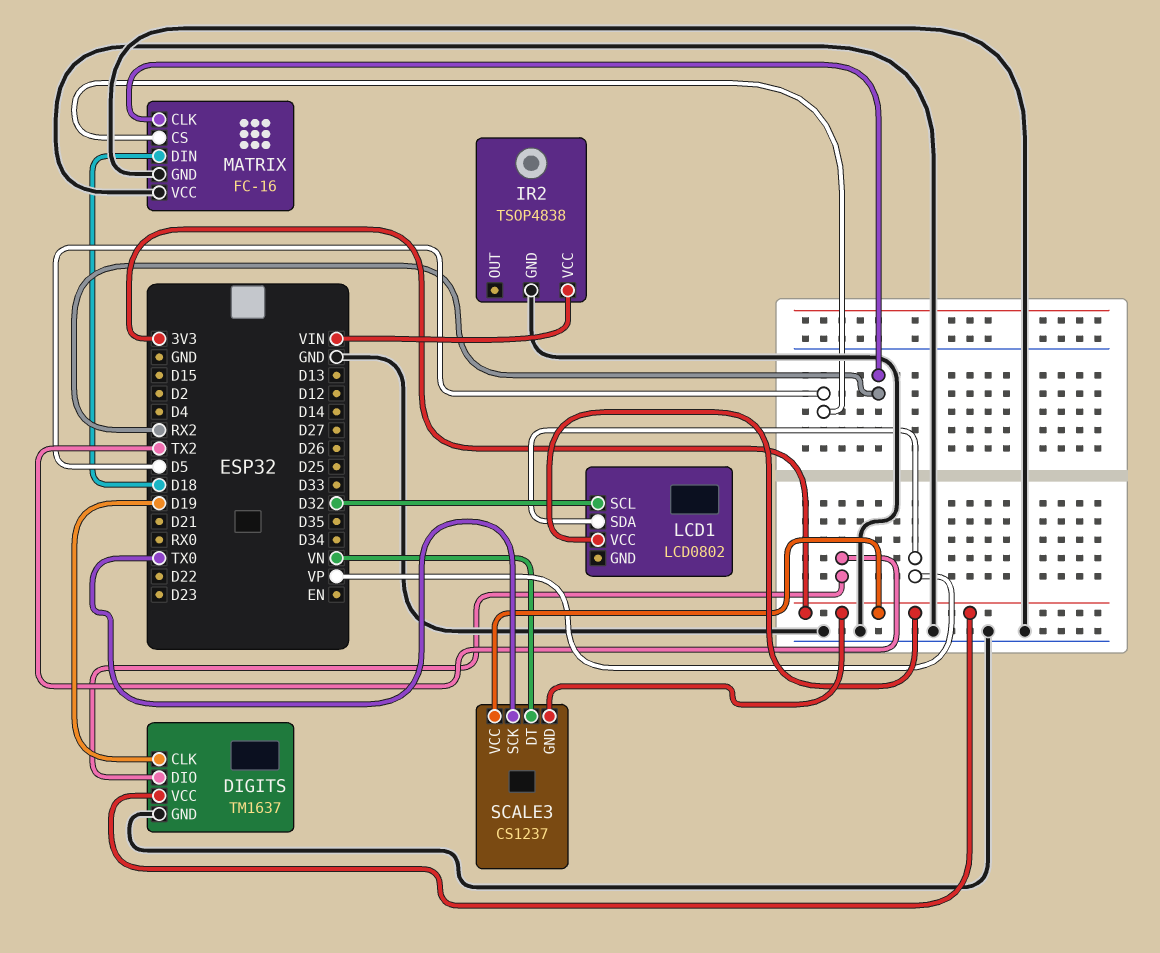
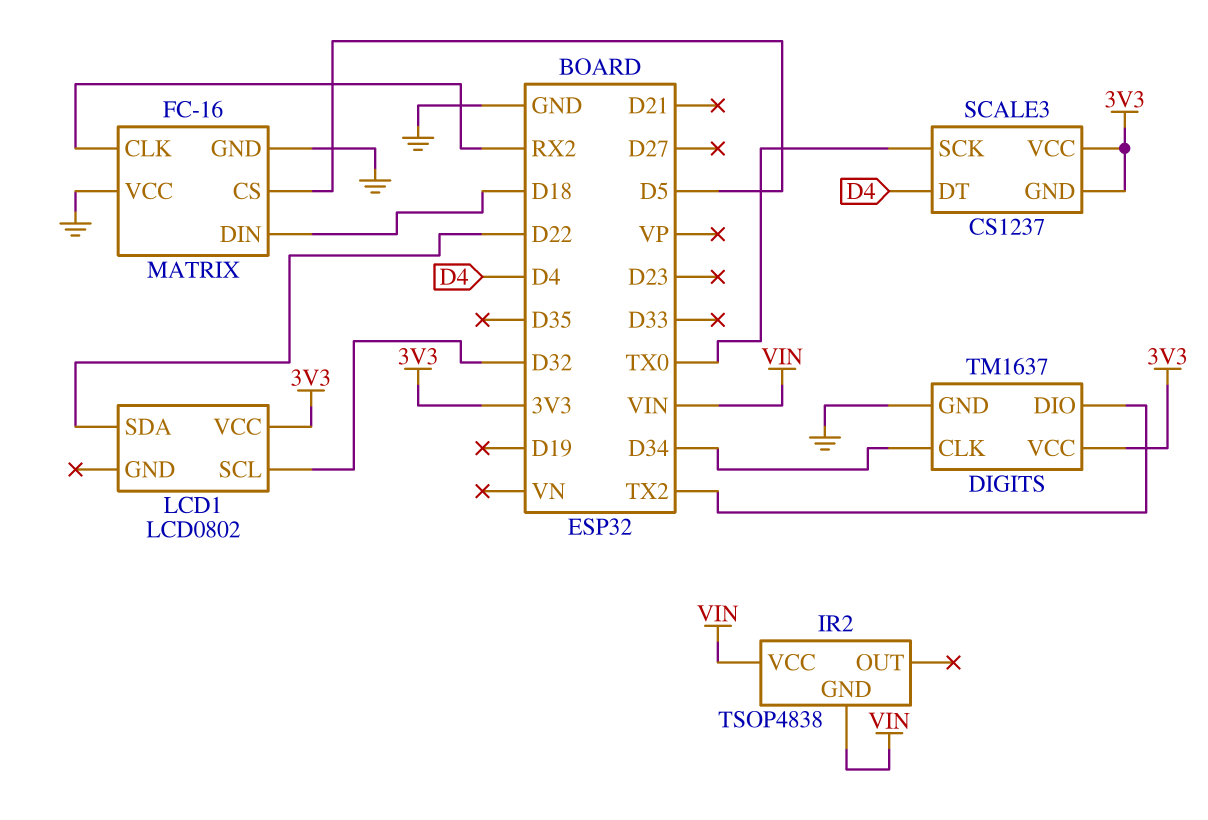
DIGITS pin CLK: D19 -> D34
IR2 pin GND: GND -> VIN
LCD1 pin SDA: VP -> D22
SCALE3 pin DT: VN -> D4

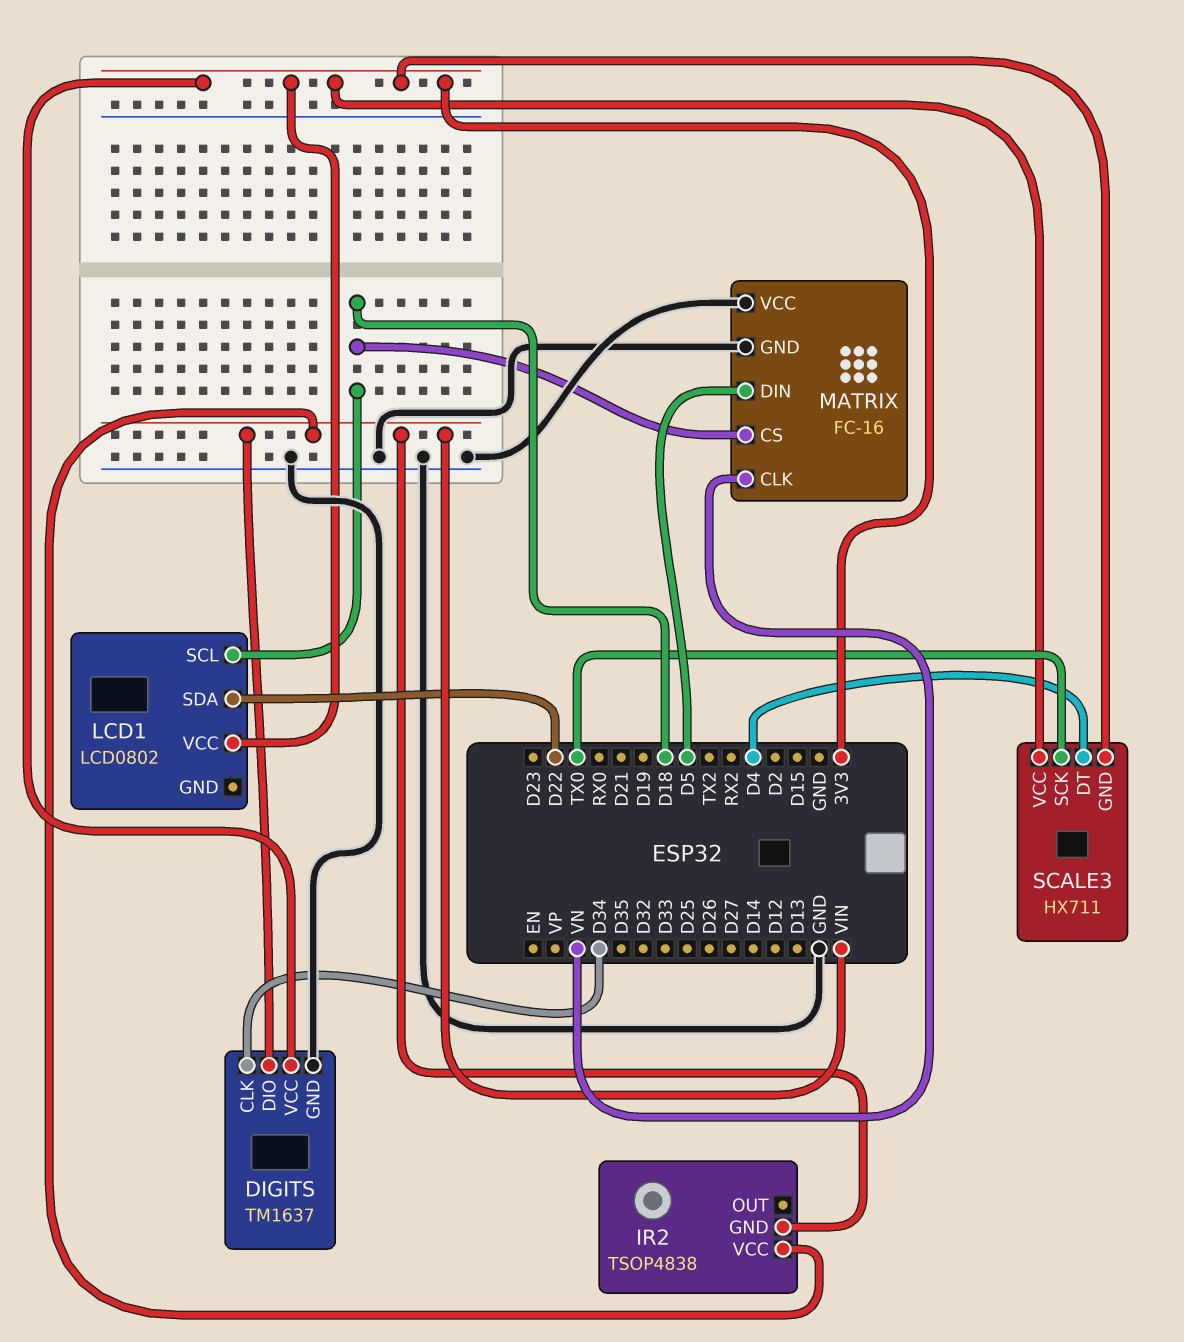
DIGITS pin DIO: TX2 -> VIN
LCD1 pin SCL: D32 -> D18
MATRIX pin CLK: RX2 -> VN
MATRIX pin CS: D5 -> D18
MATRIX pin DIN: D18 -> D5
SCALE3: CS1237 -> HX711

